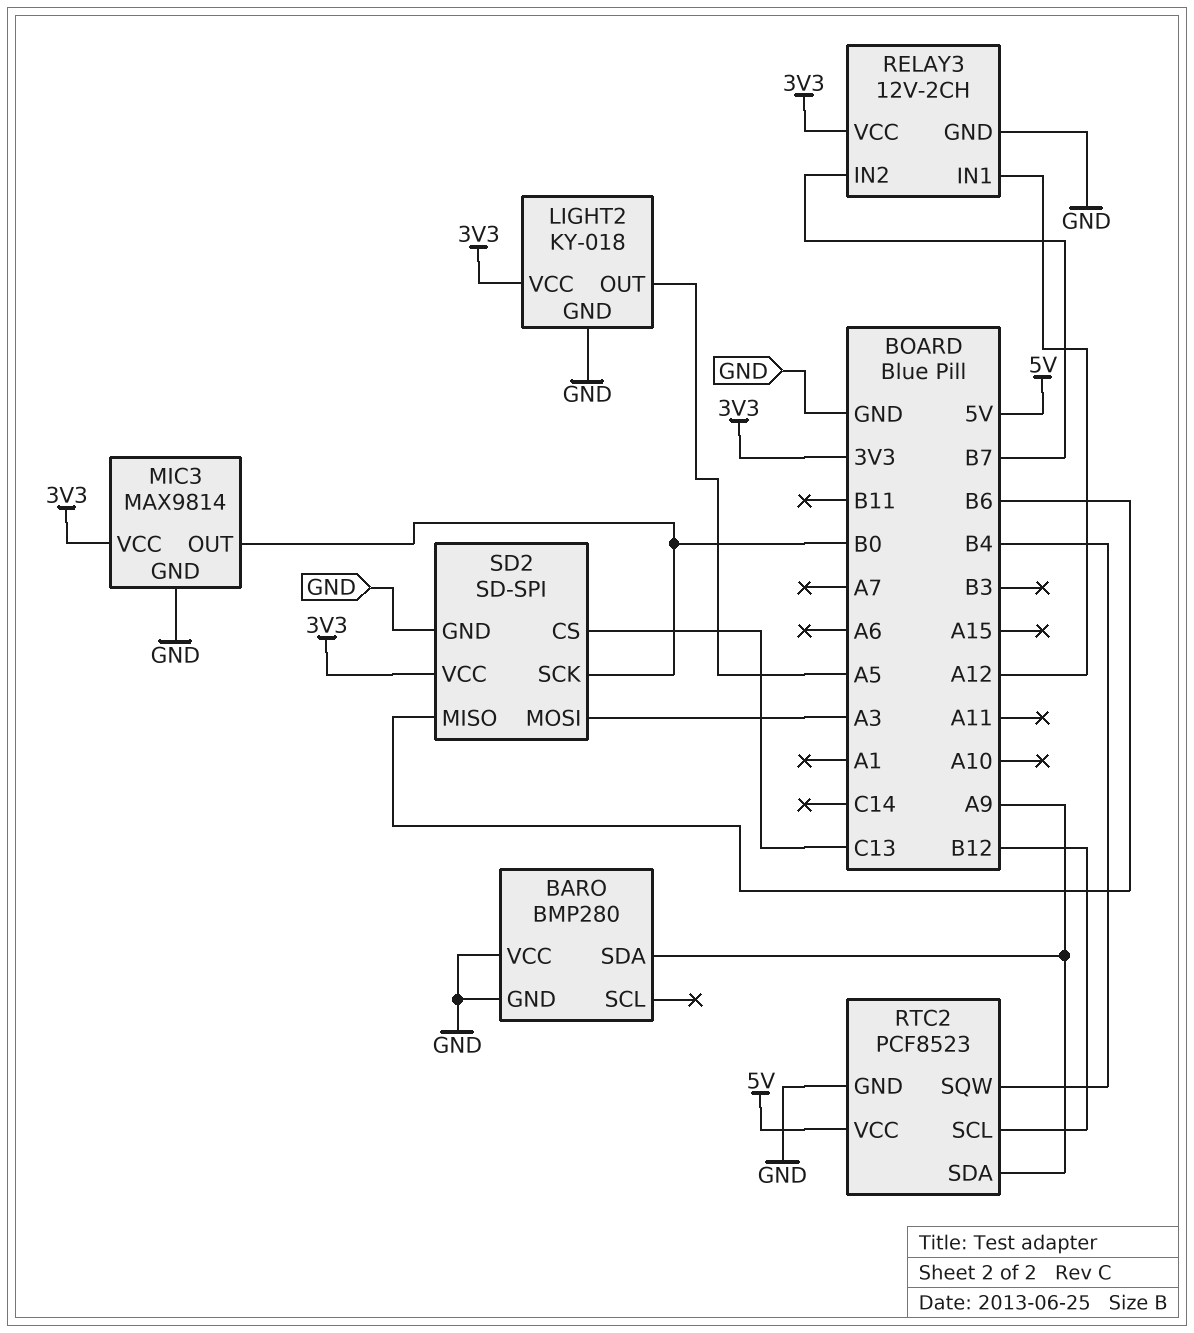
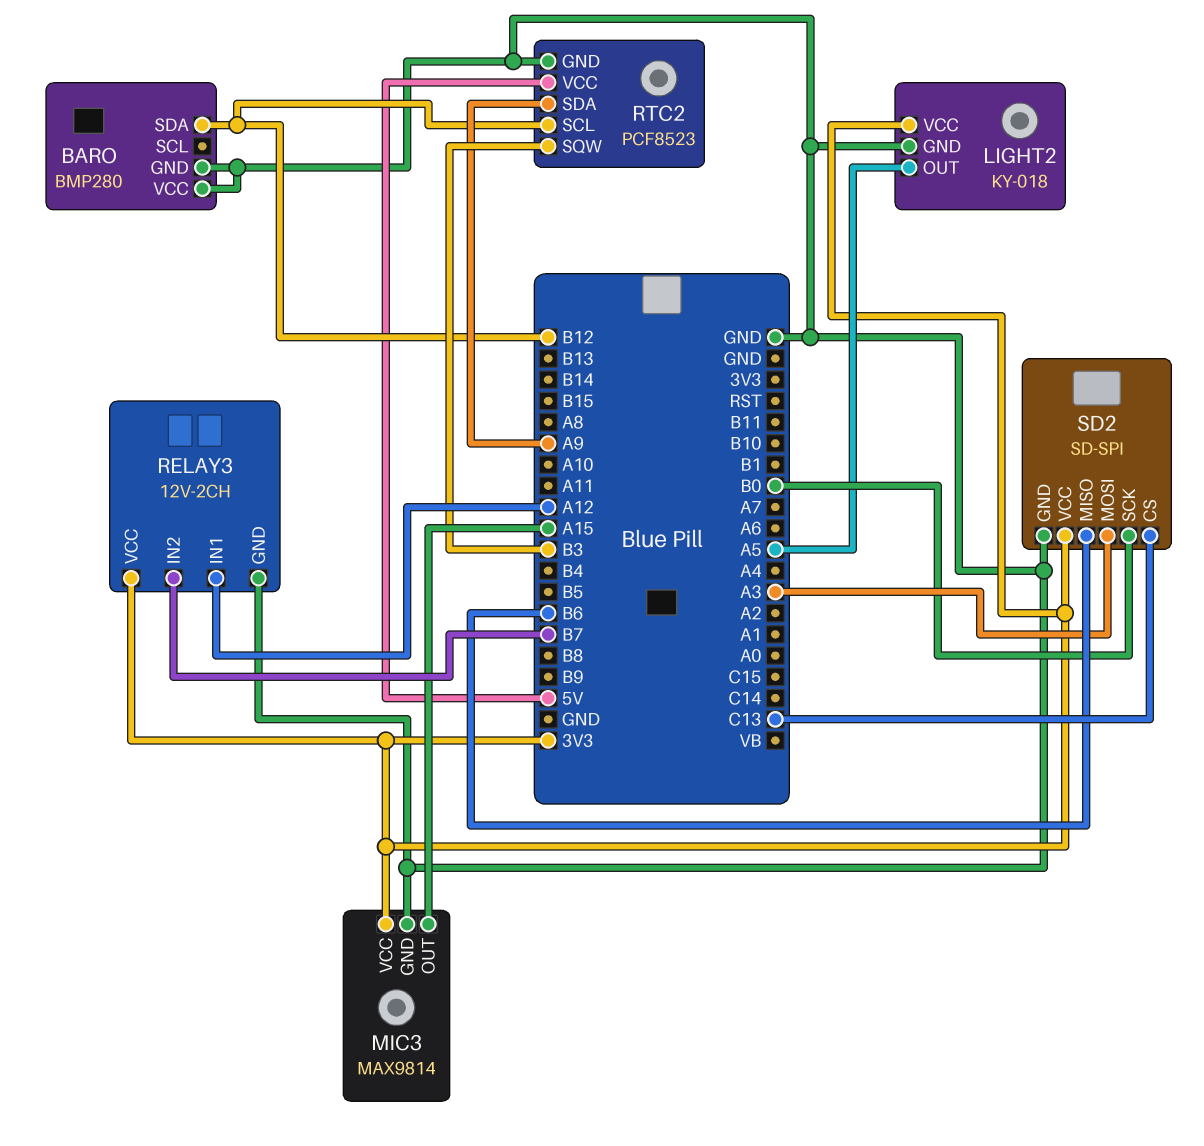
BARO pin SDA: A9 -> B12
MIC3 pin OUT: B0 -> A15
RTC2 pin SQW: B4 -> B3

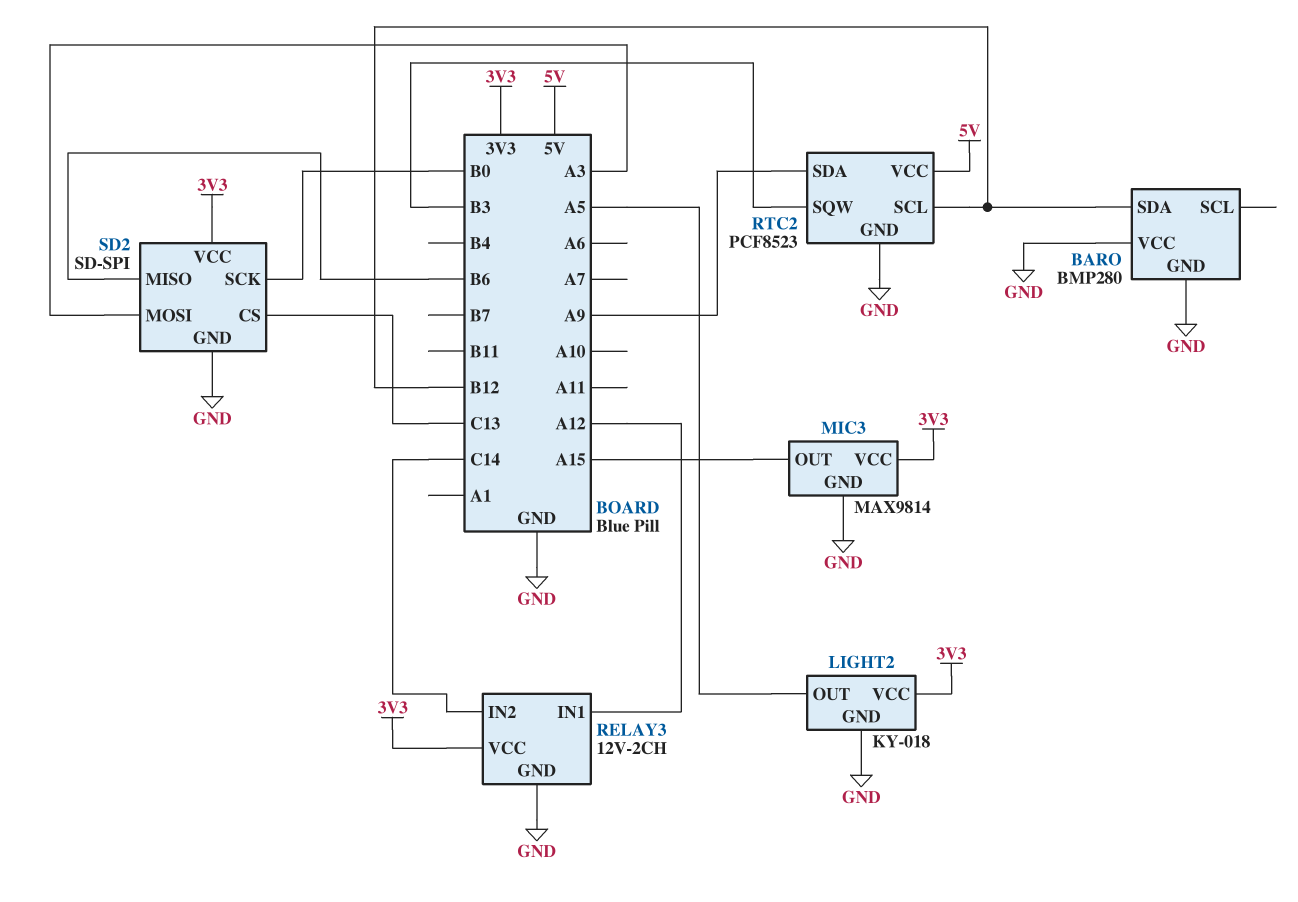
RELAY3 pin IN2: B7 -> C14

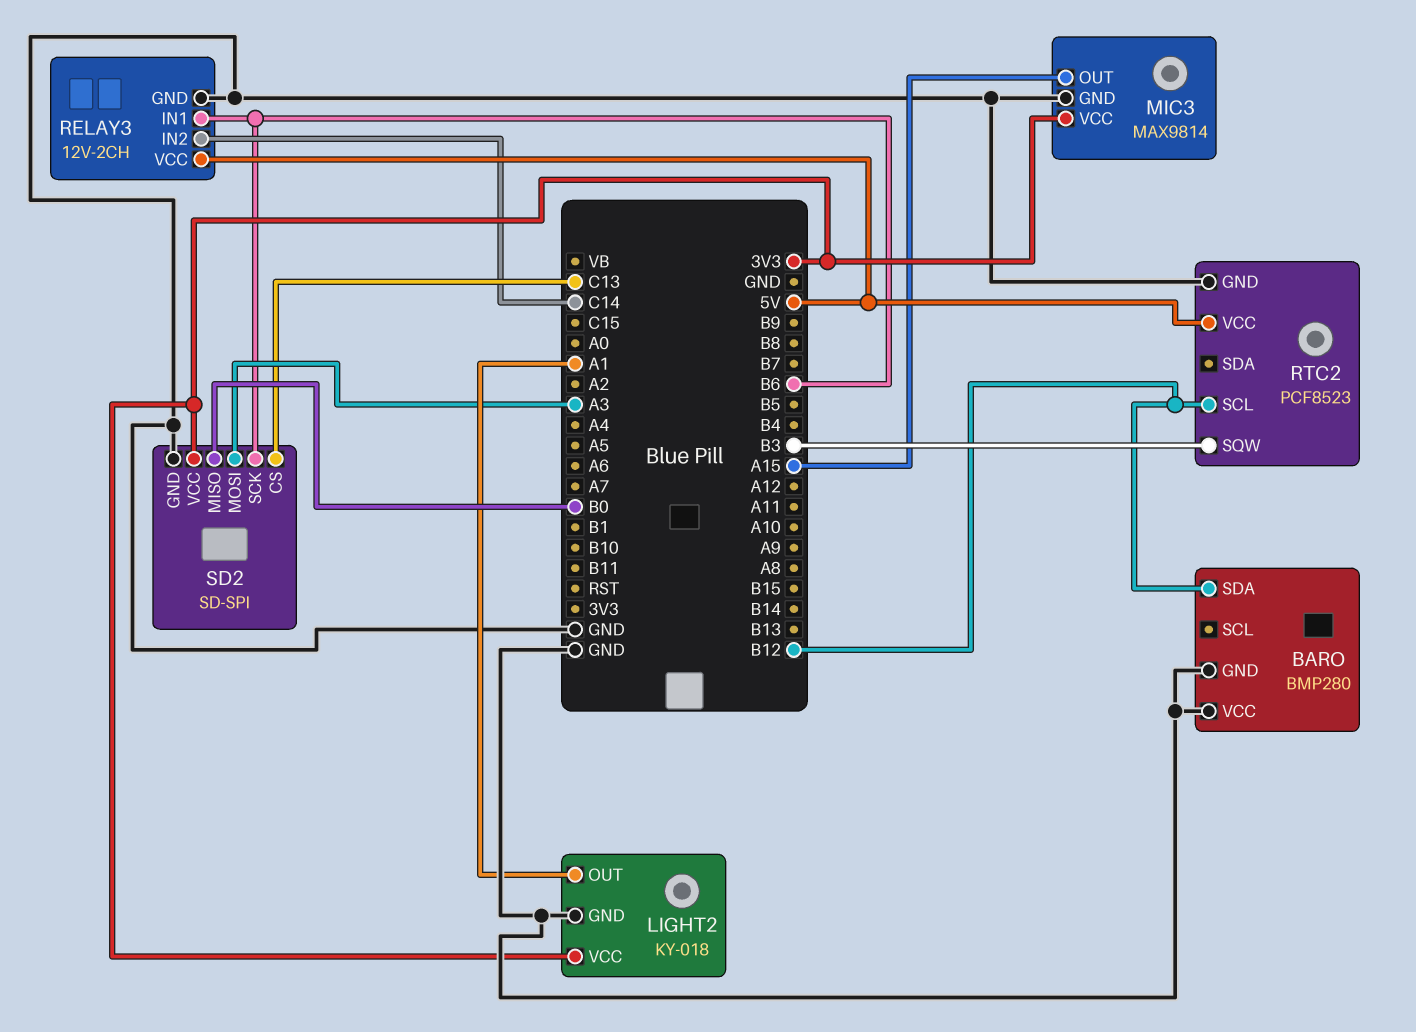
LIGHT2 pin OUT: A5 -> A1
RELAY3 pin IN1: A12 -> B6
RELAY3 pin VCC: 3V3 -> 5V
RTC2 pin SDA: A9 -> none
SD2 pin MISO: B6 -> B0
SD2 pin SCK: B0 -> B6

